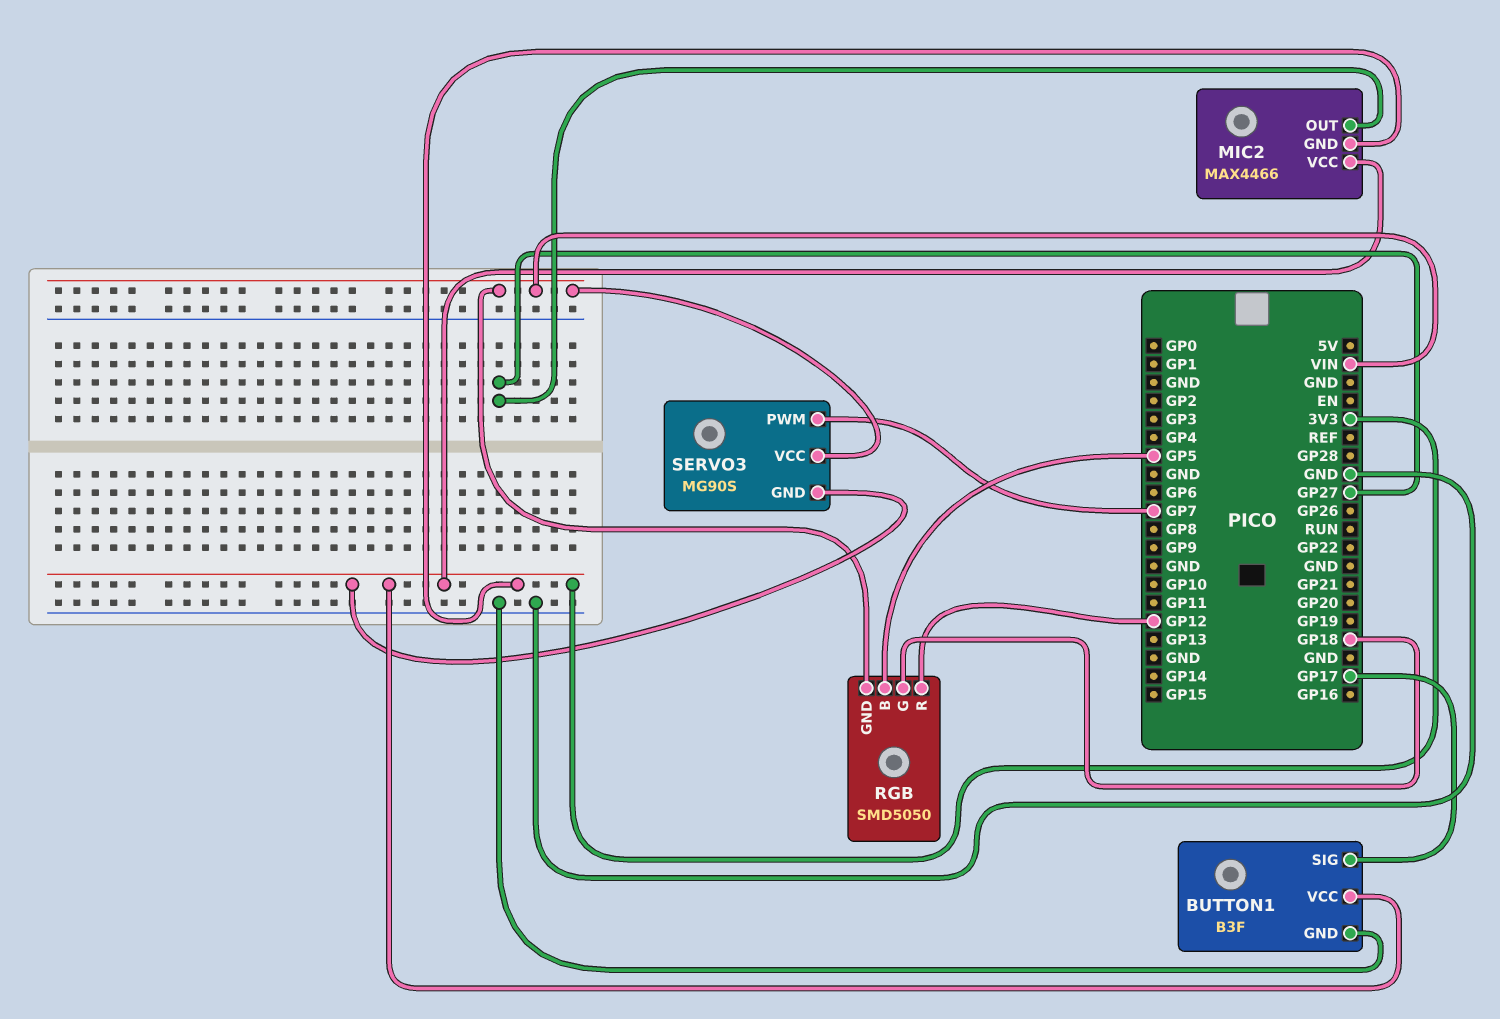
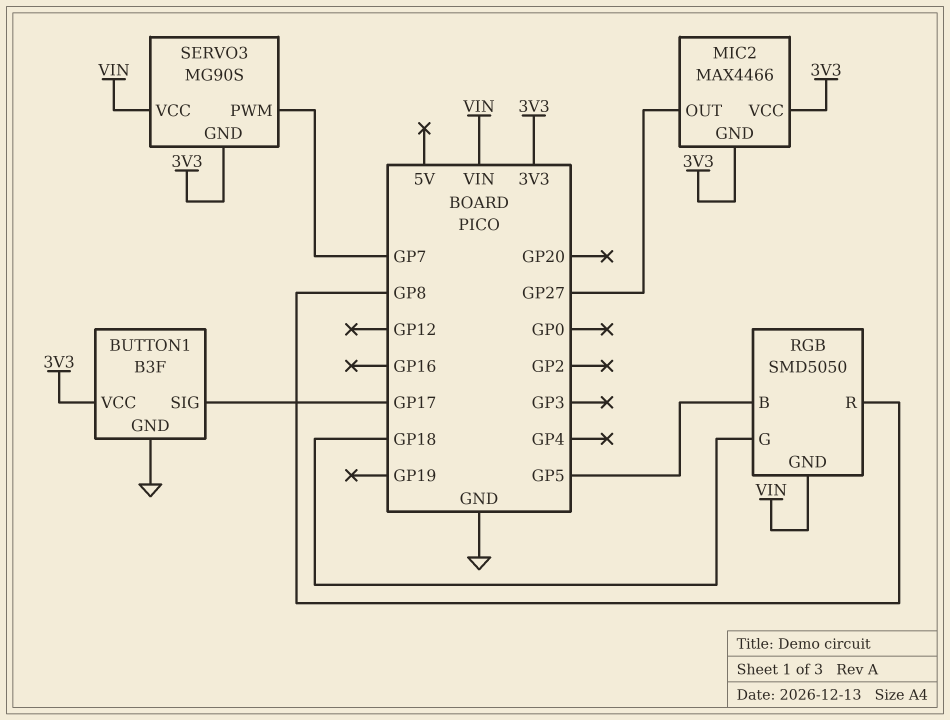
RGB pin R: GP12 -> GP8

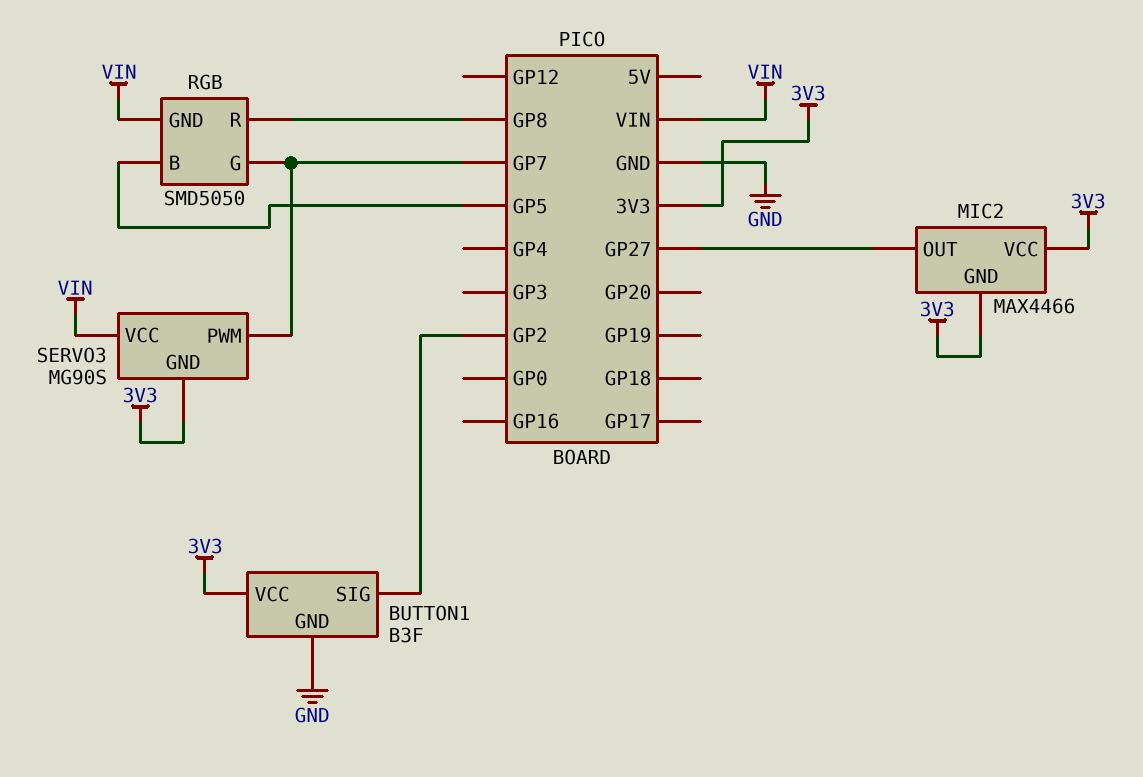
BUTTON1 pin SIG: GP17 -> GP2
RGB pin G: GP18 -> GP7

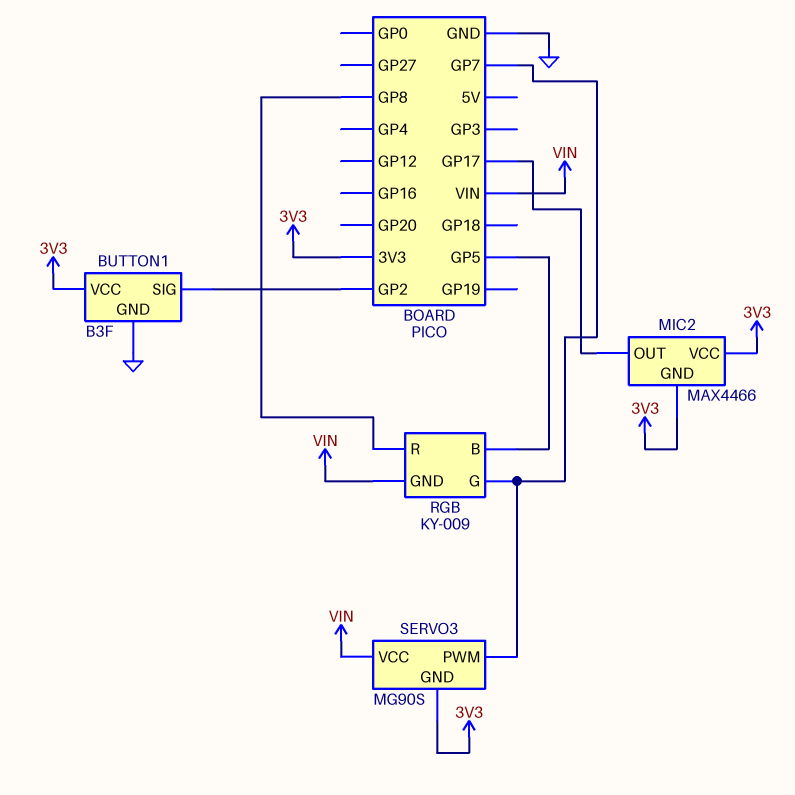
MIC2 pin OUT: GP27 -> GP17
RGB: SMD5050 -> KY-009

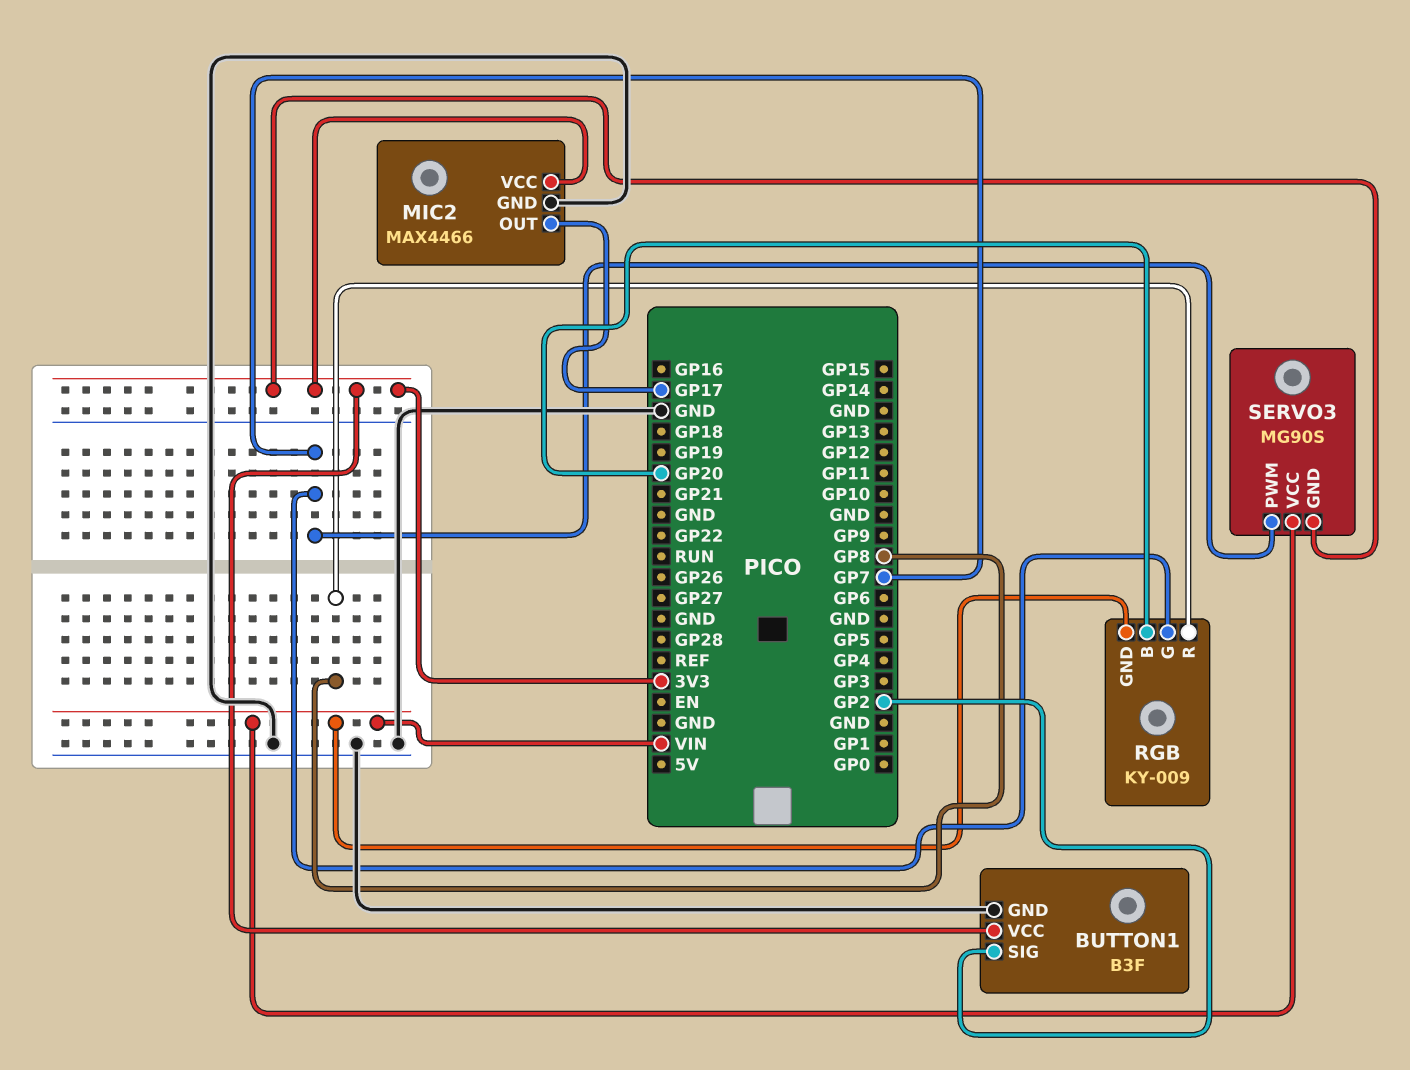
MIC2 pin GND: 3V3 -> GND
RGB pin B: GP5 -> GP20

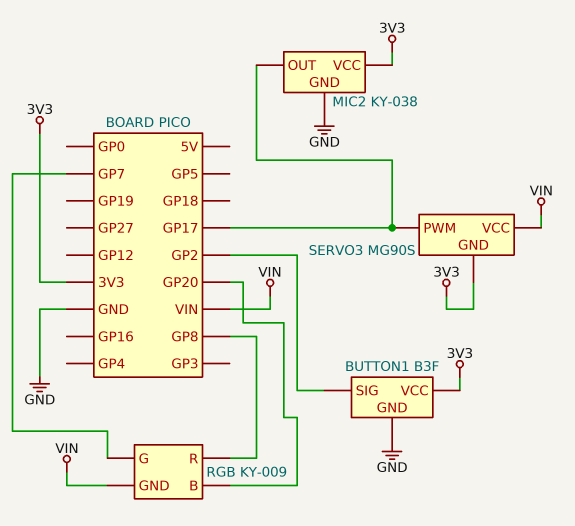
MIC2: MAX4466 -> KY-038
SERVO3 pin PWM: GP7 -> GP17

